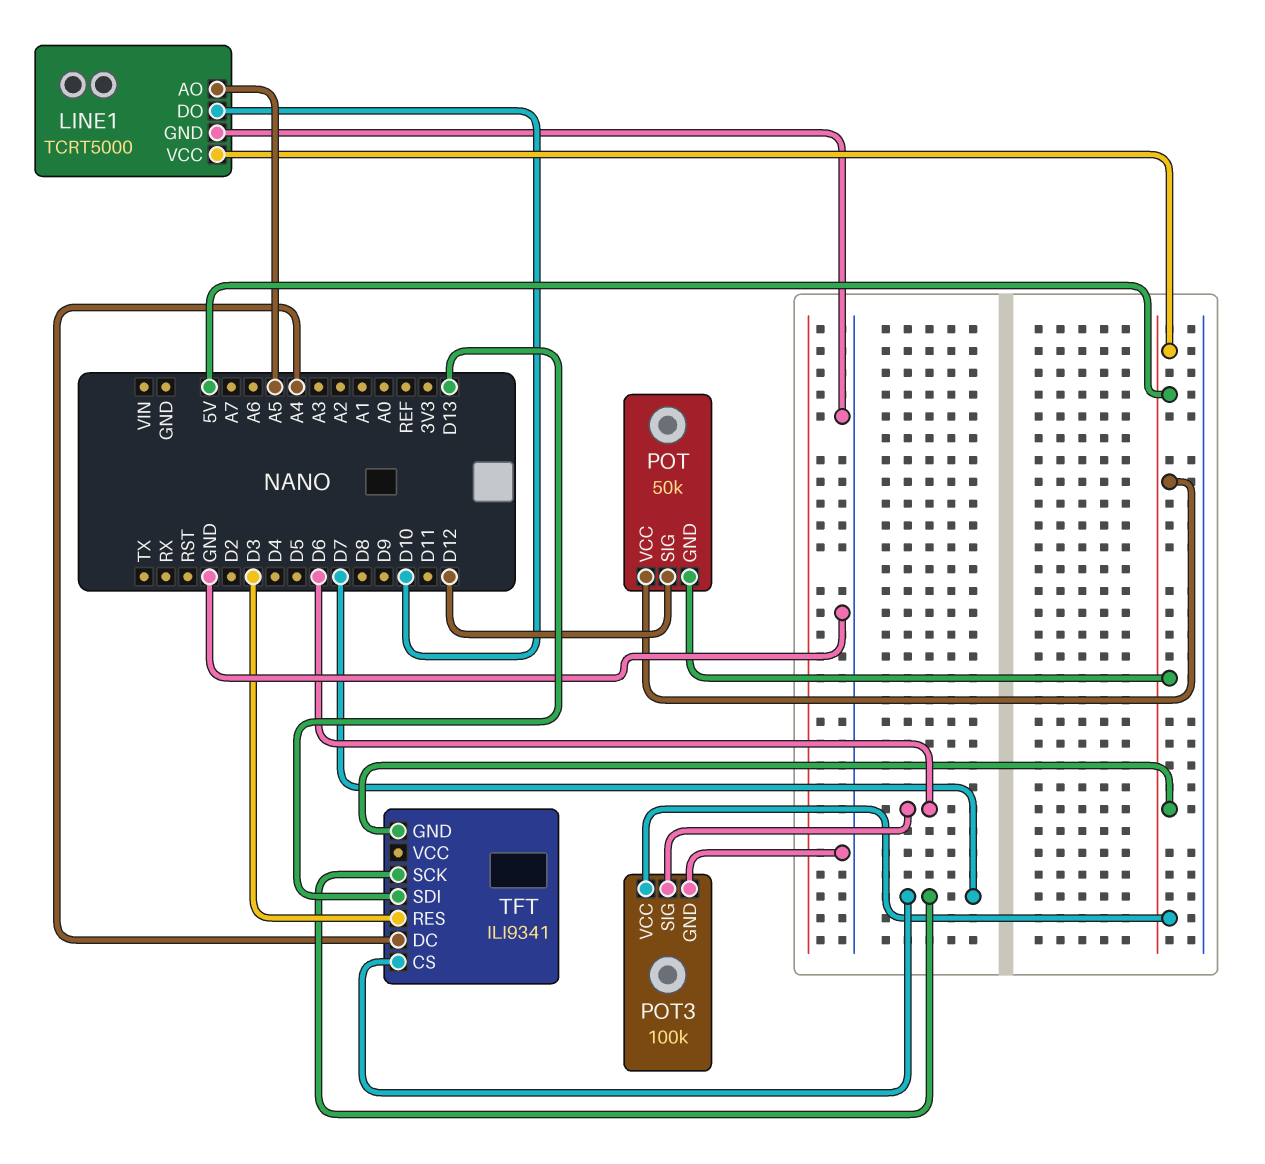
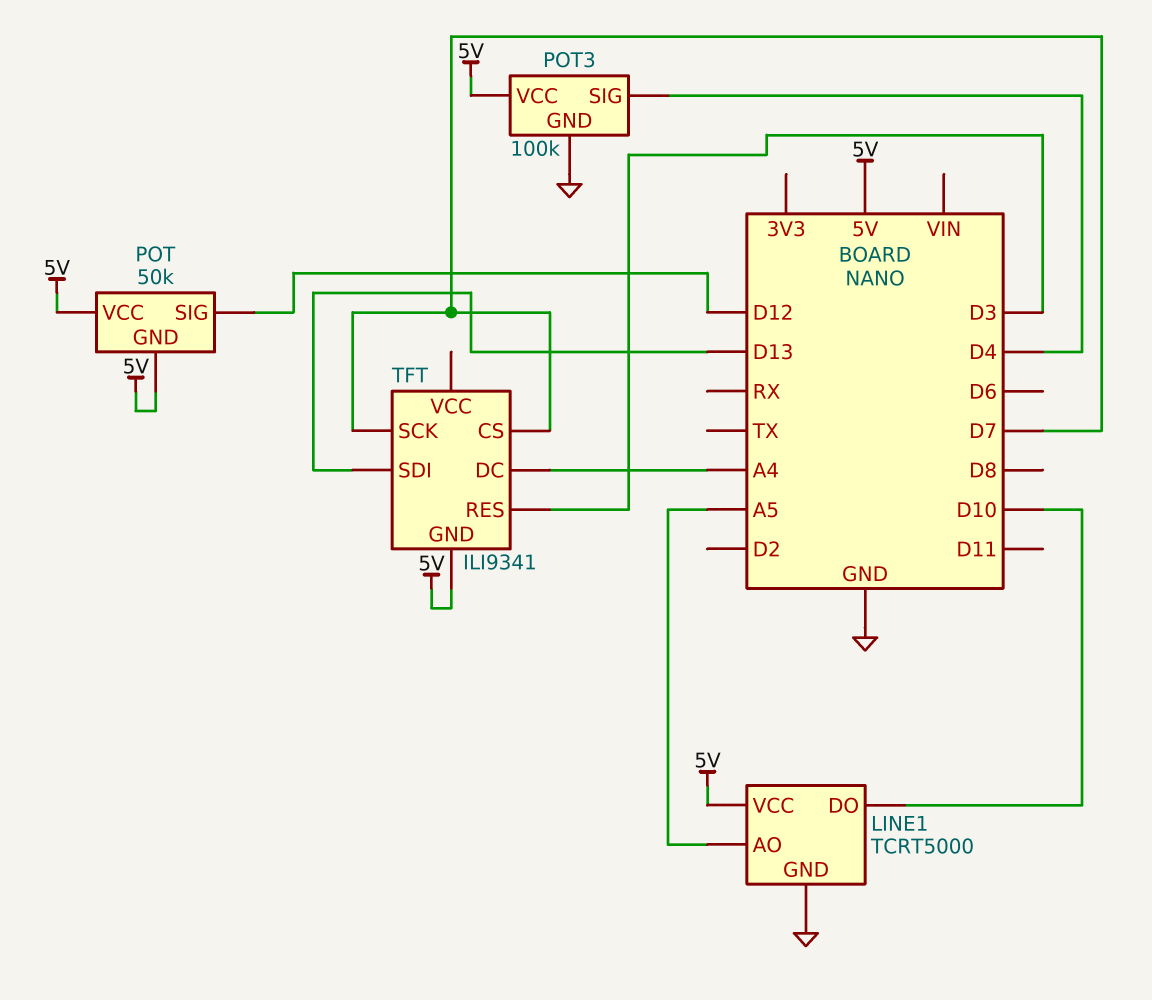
POT3 pin SIG: D6 -> D4

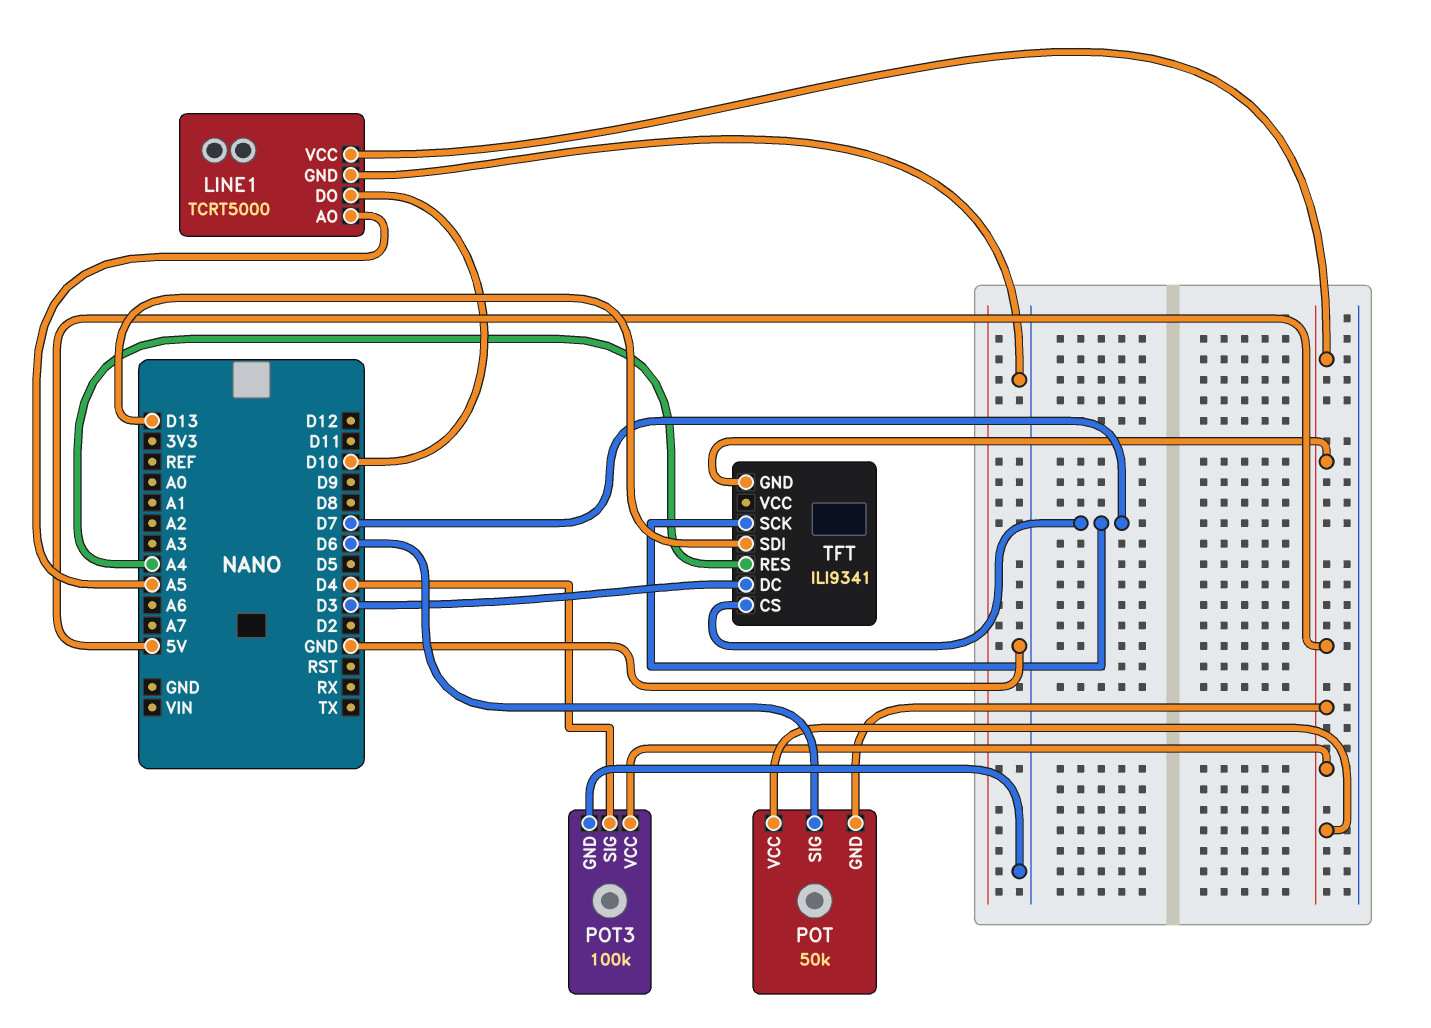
POT pin SIG: D12 -> D6
TFT pin DC: A4 -> D3
TFT pin RES: D3 -> A4

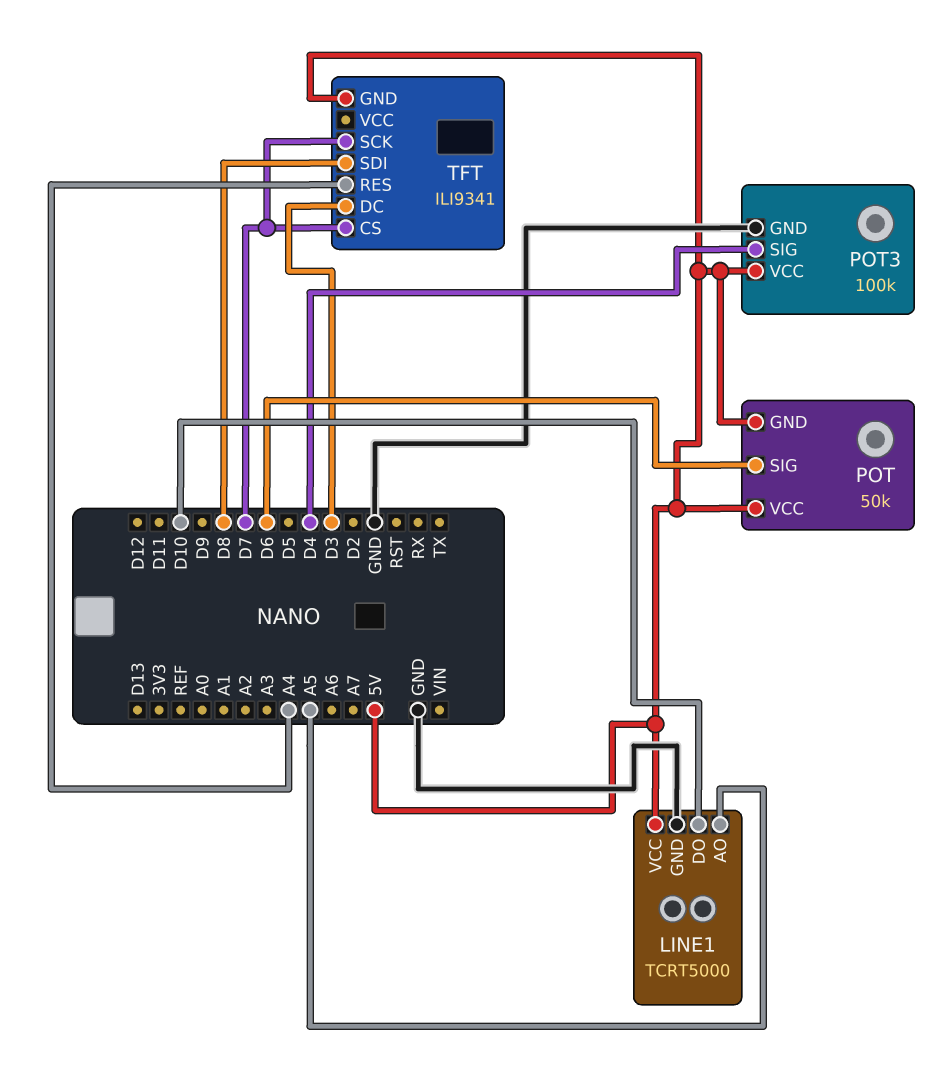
TFT pin SDI: D13 -> D8

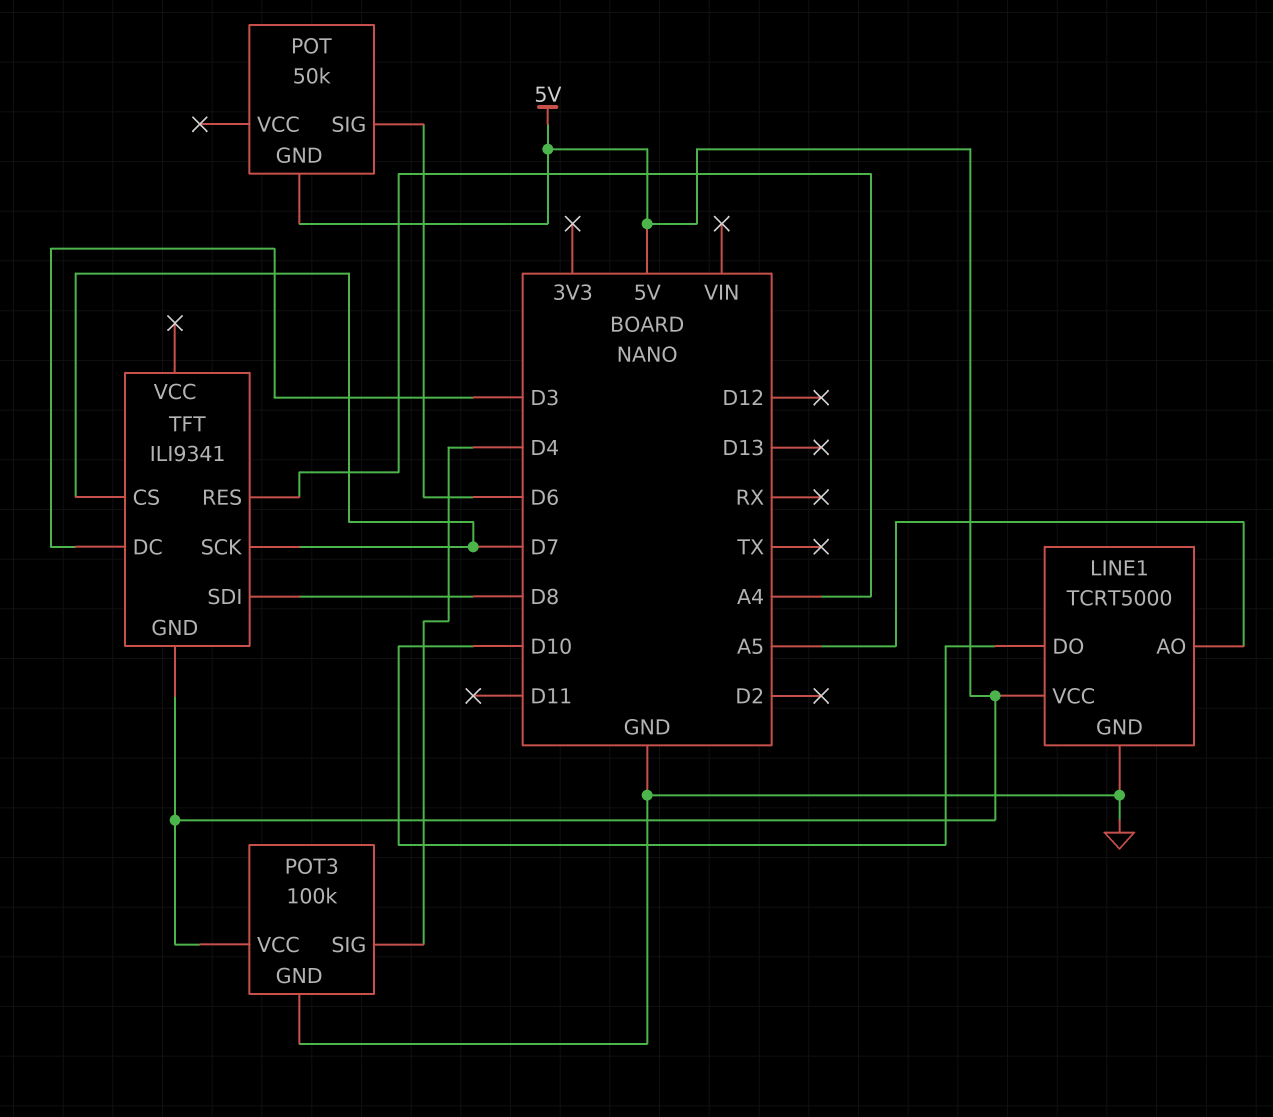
POT pin VCC: 5V -> none

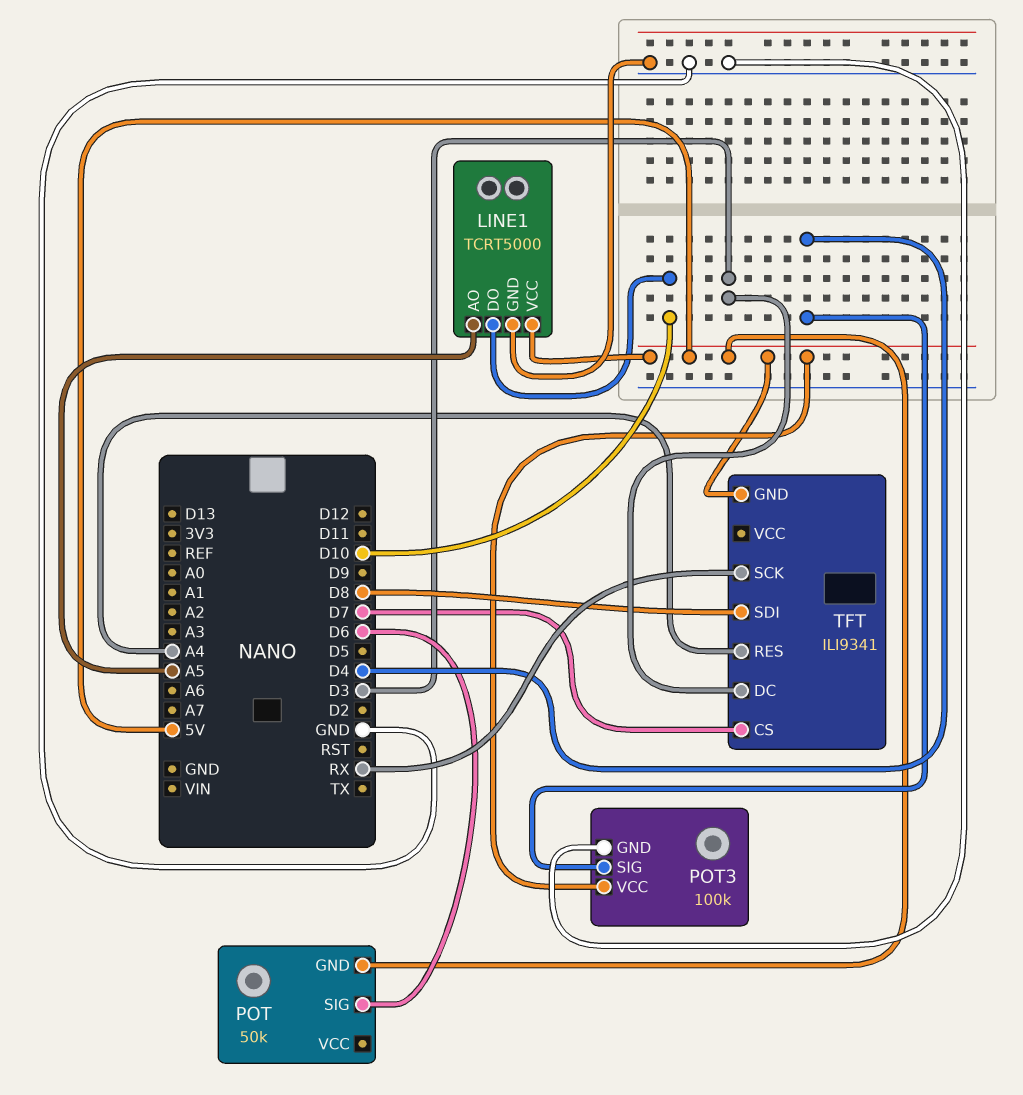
TFT pin SCK: D7 -> RX

